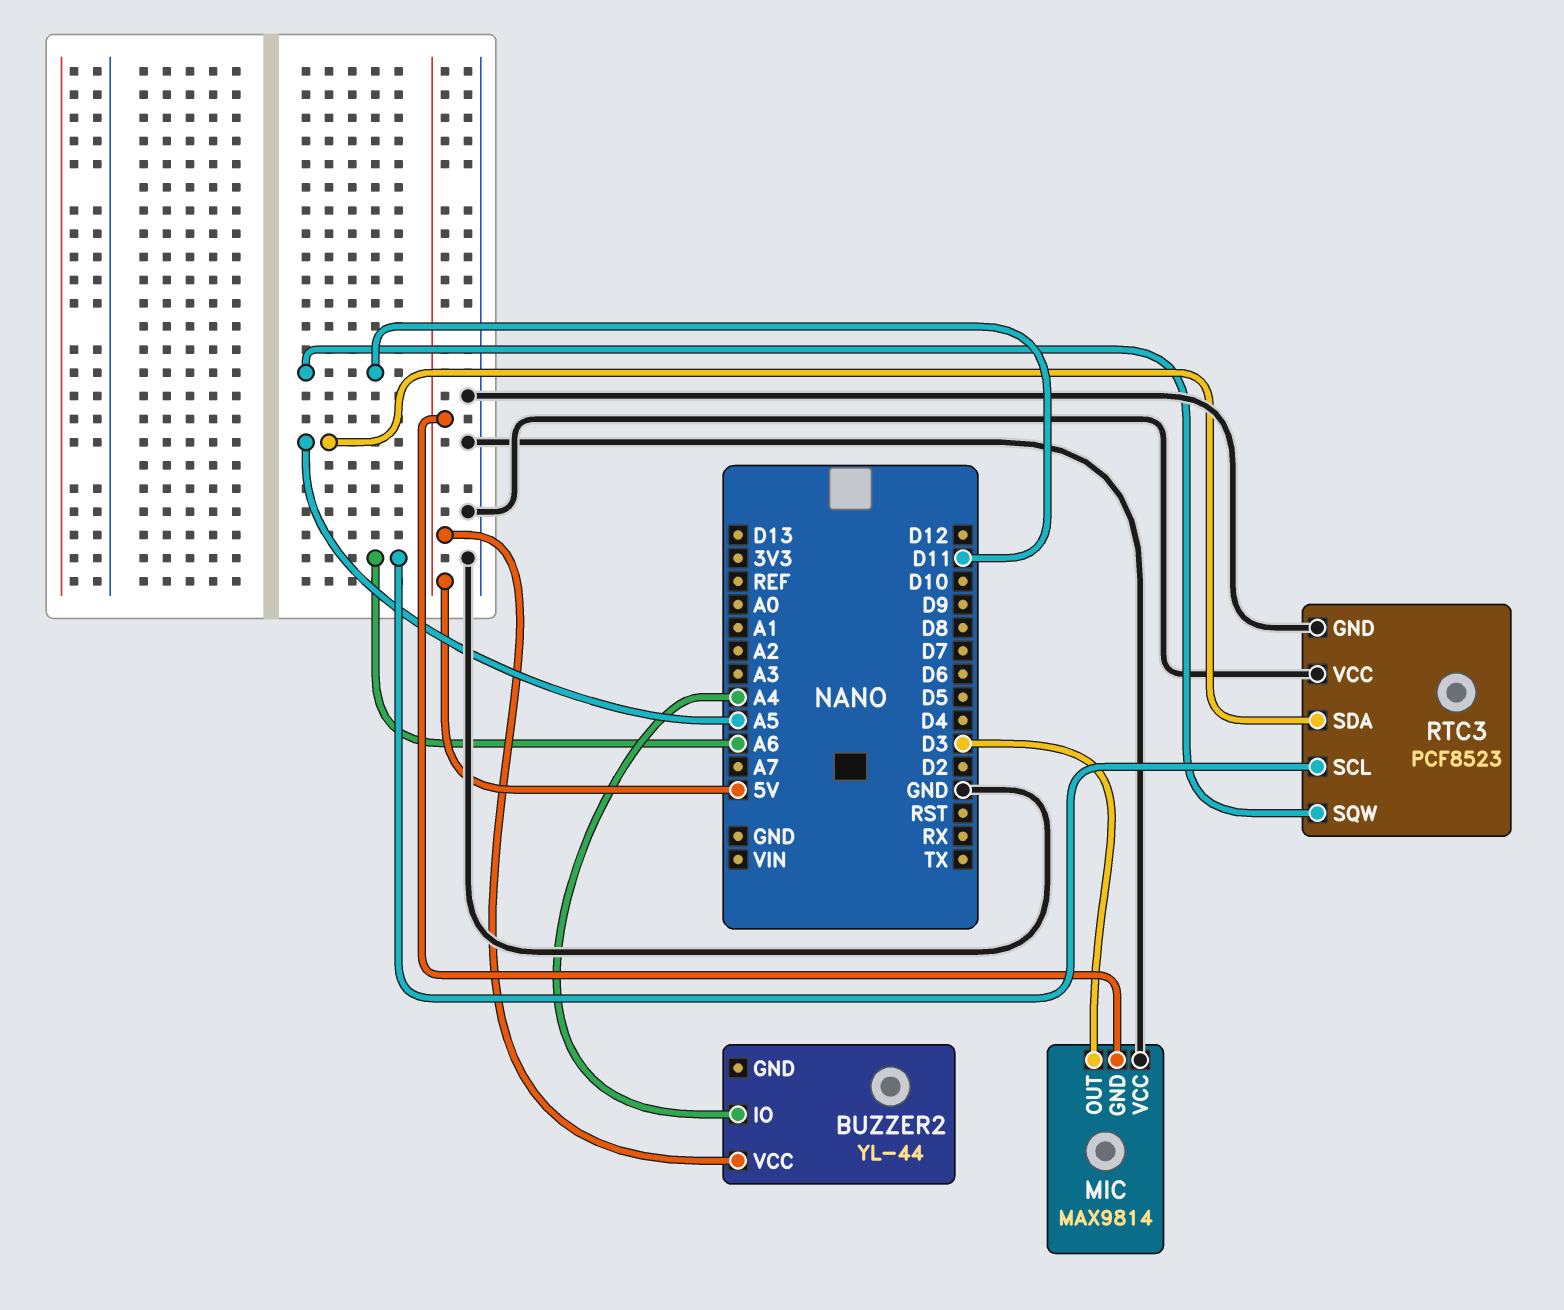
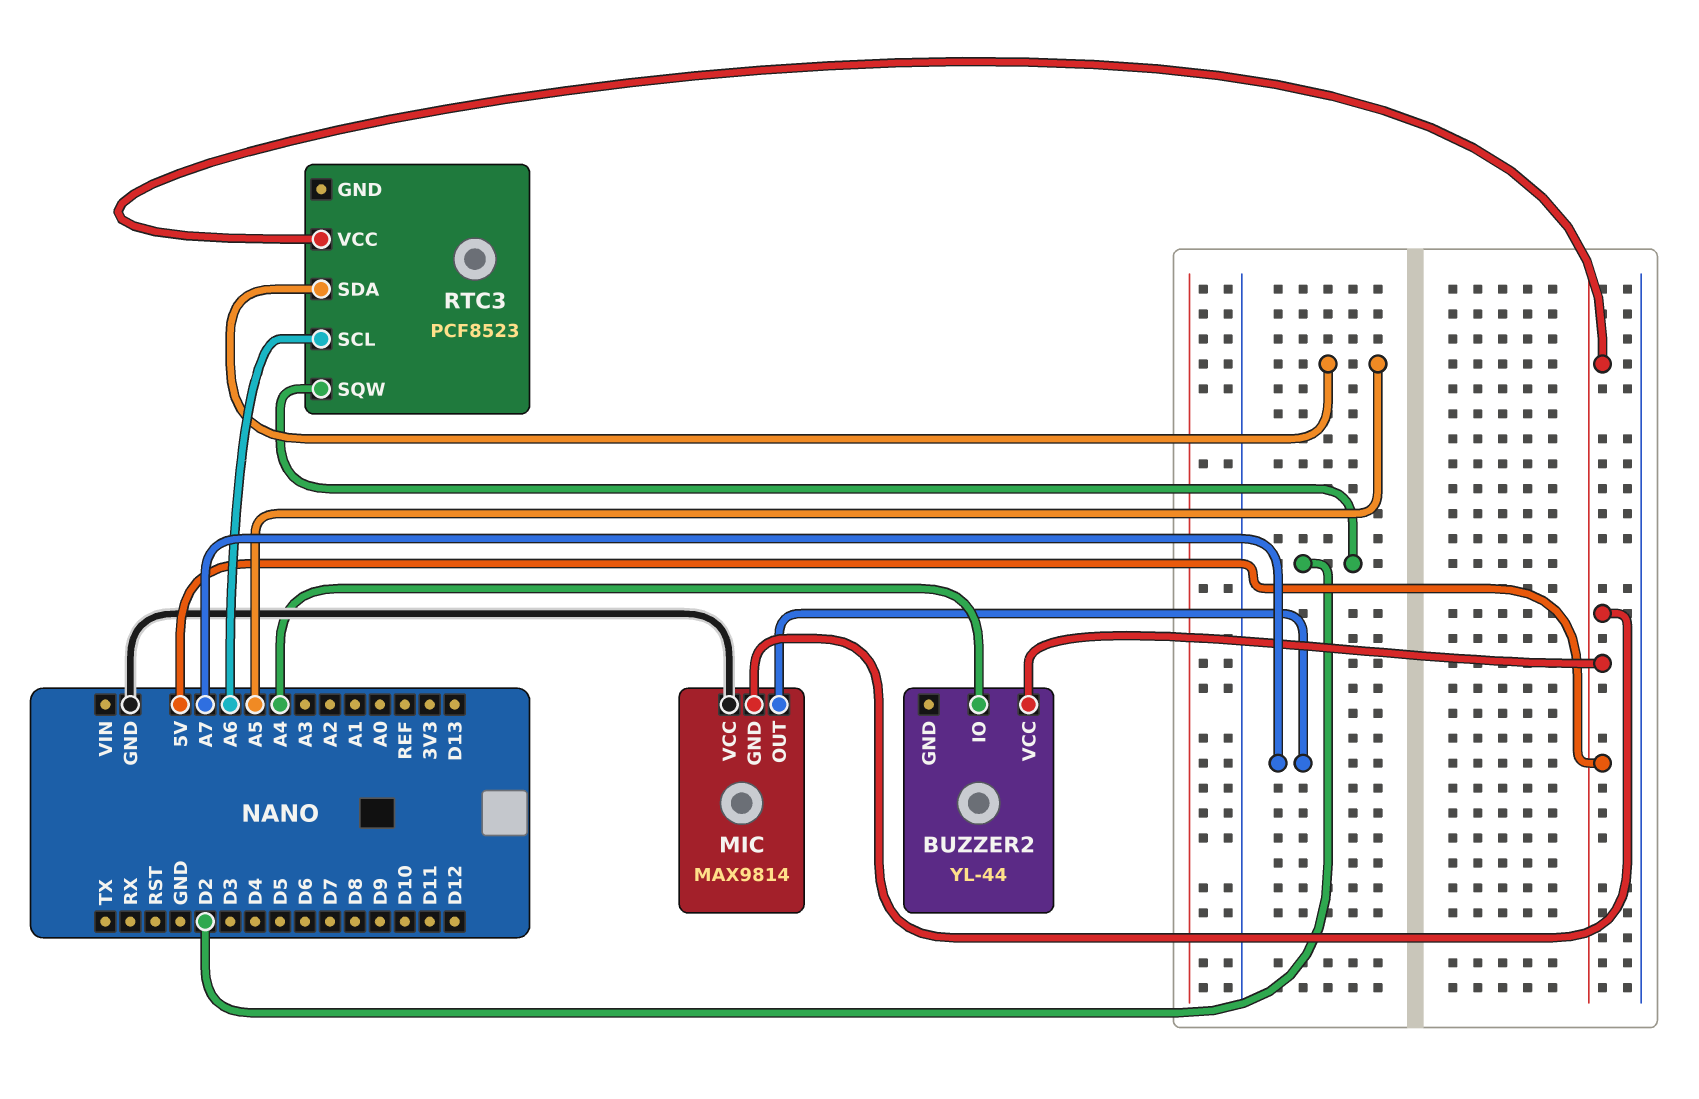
MIC pin OUT: D3 -> A7
RTC3 pin GND: GND -> none
RTC3 pin SQW: D11 -> D2
RTC3 pin VCC: GND -> 5V

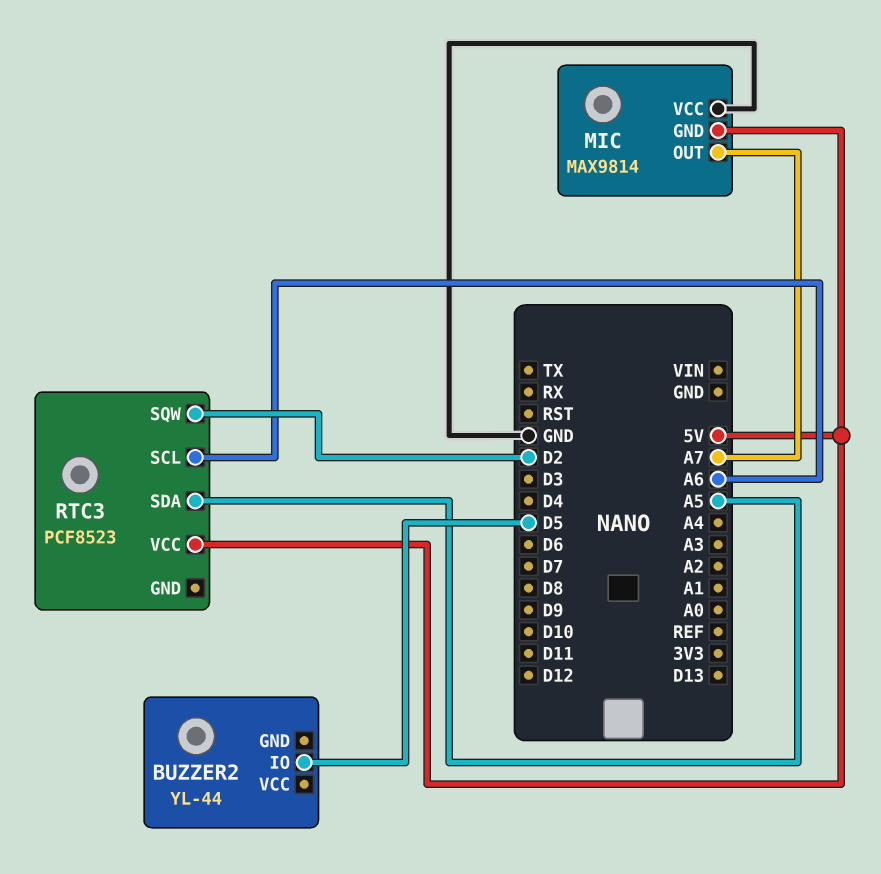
BUZZER2 pin IO: A4 -> D5
BUZZER2 pin VCC: 5V -> none

